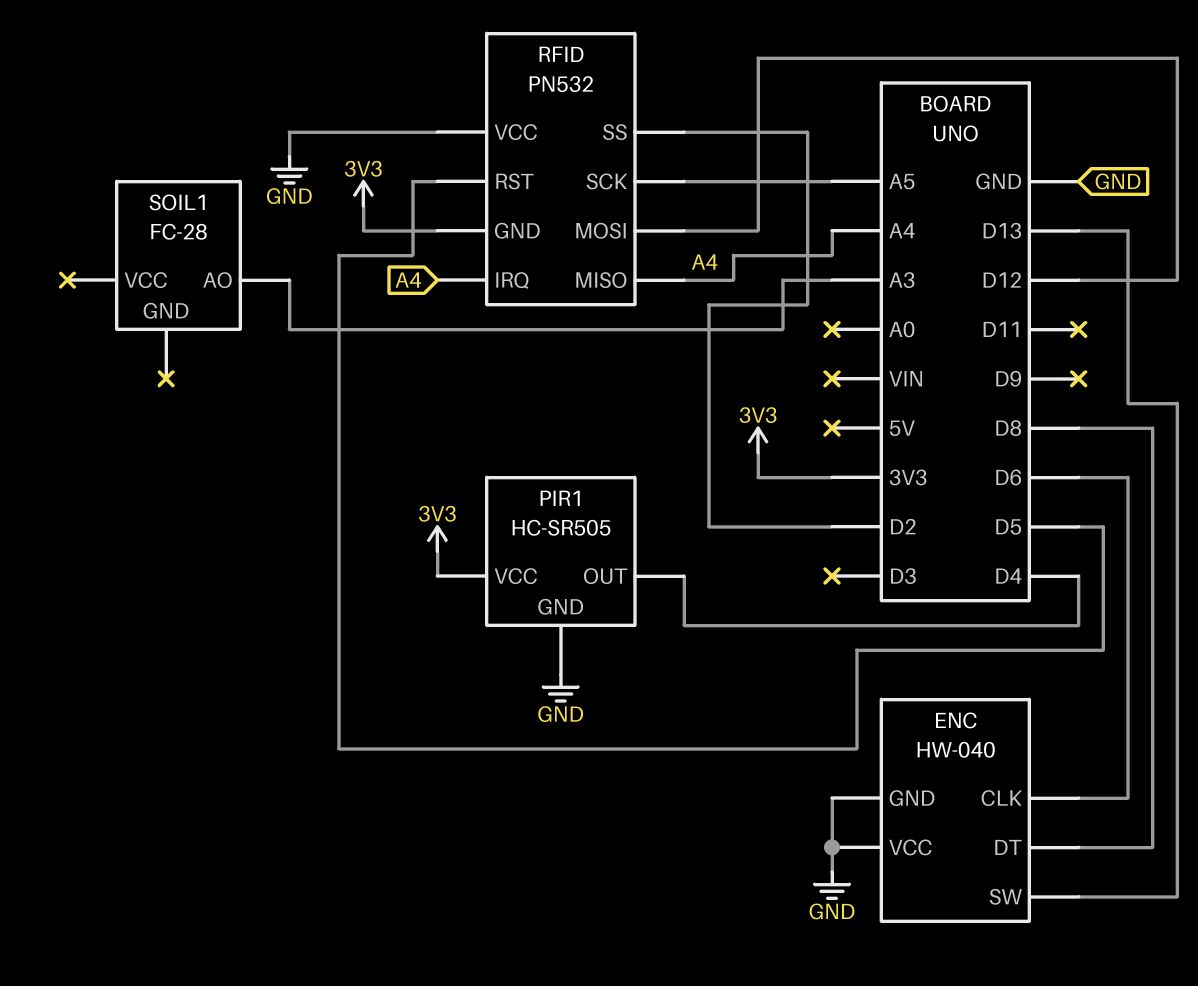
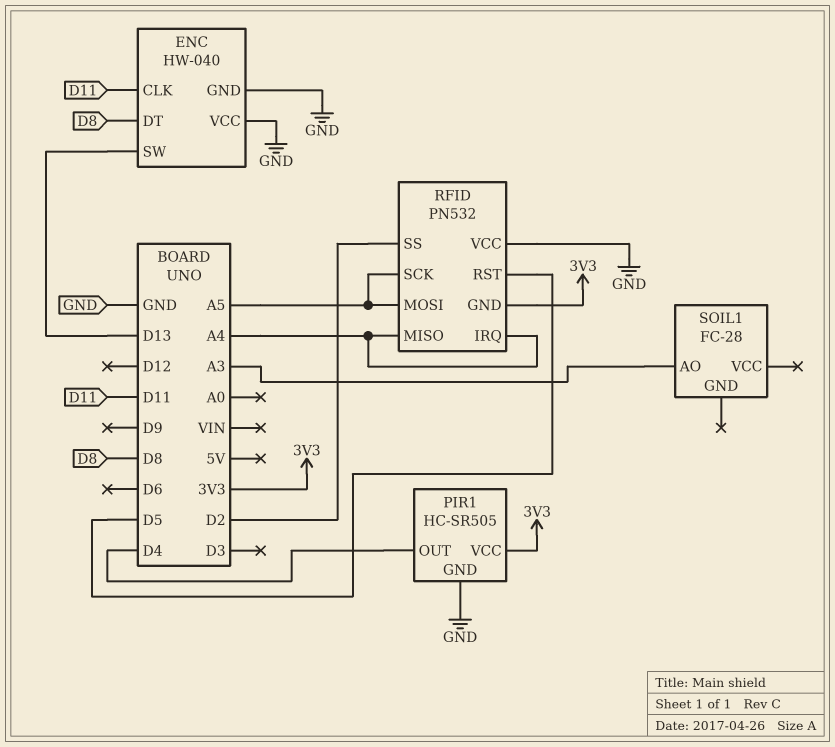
ENC pin CLK: D6 -> D11
RFID pin MOSI: D12 -> A5

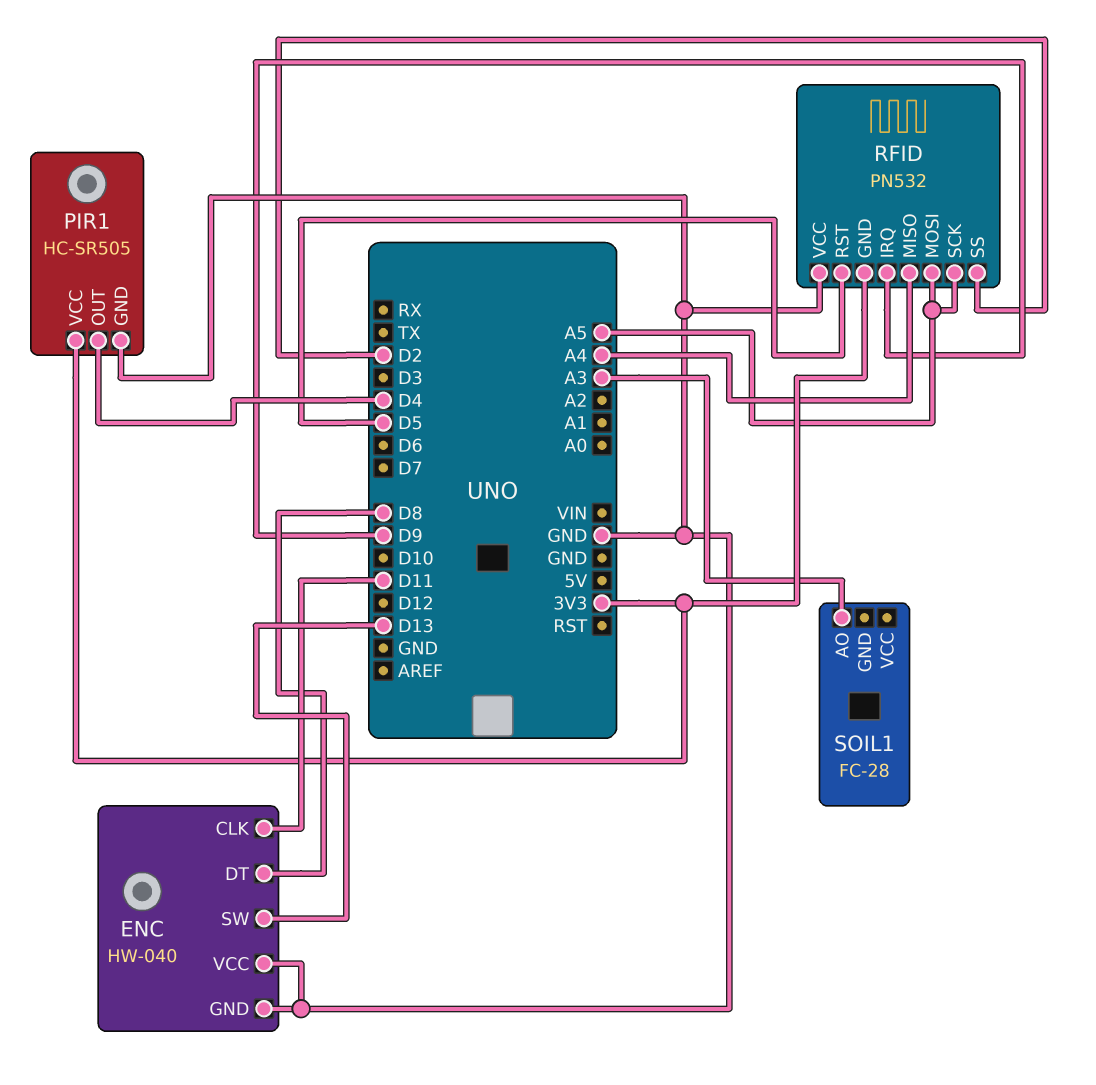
RFID pin IRQ: A4 -> D9

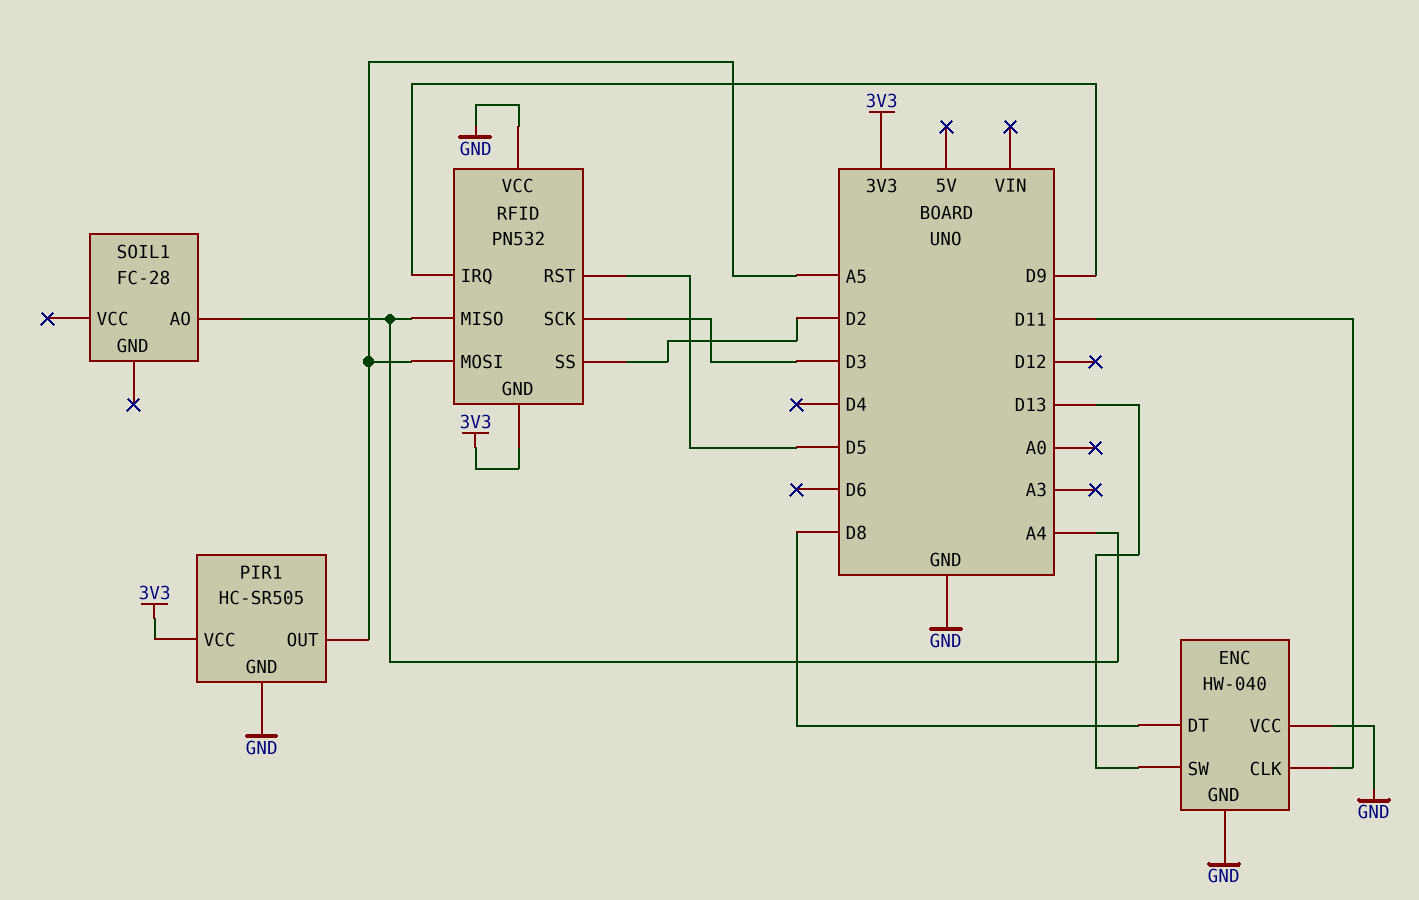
PIR1 pin OUT: D4 -> A5
RFID pin SCK: A5 -> D3
SOIL1 pin AO: A3 -> A4

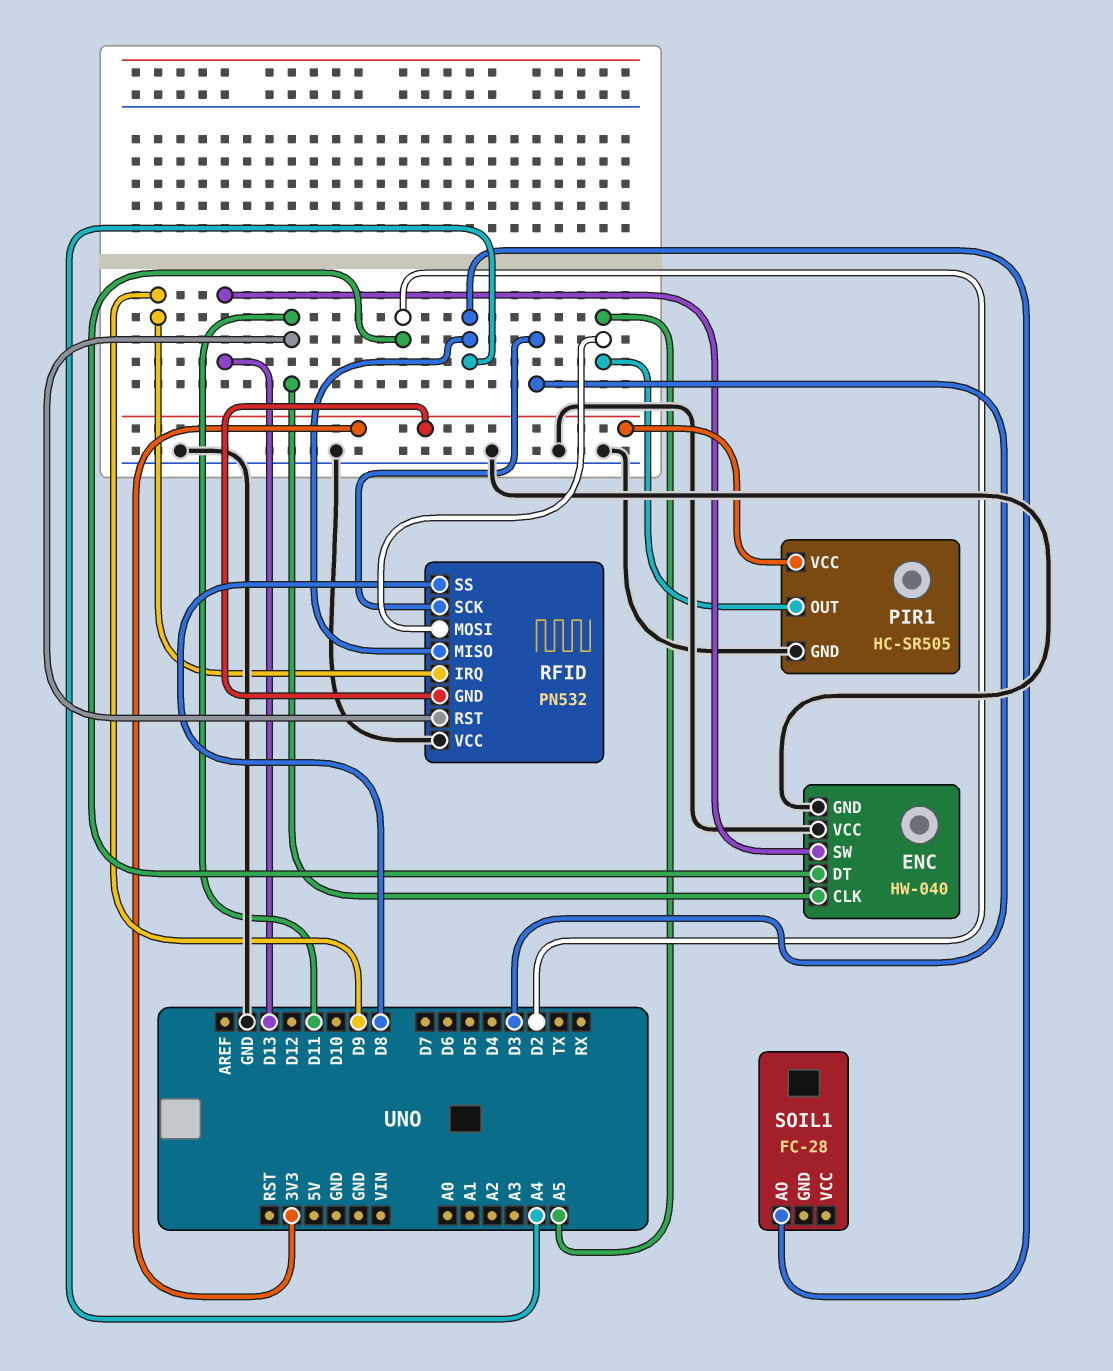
ENC pin DT: D8 -> D2
RFID pin RST: D5 -> D11
RFID pin SS: D2 -> D8

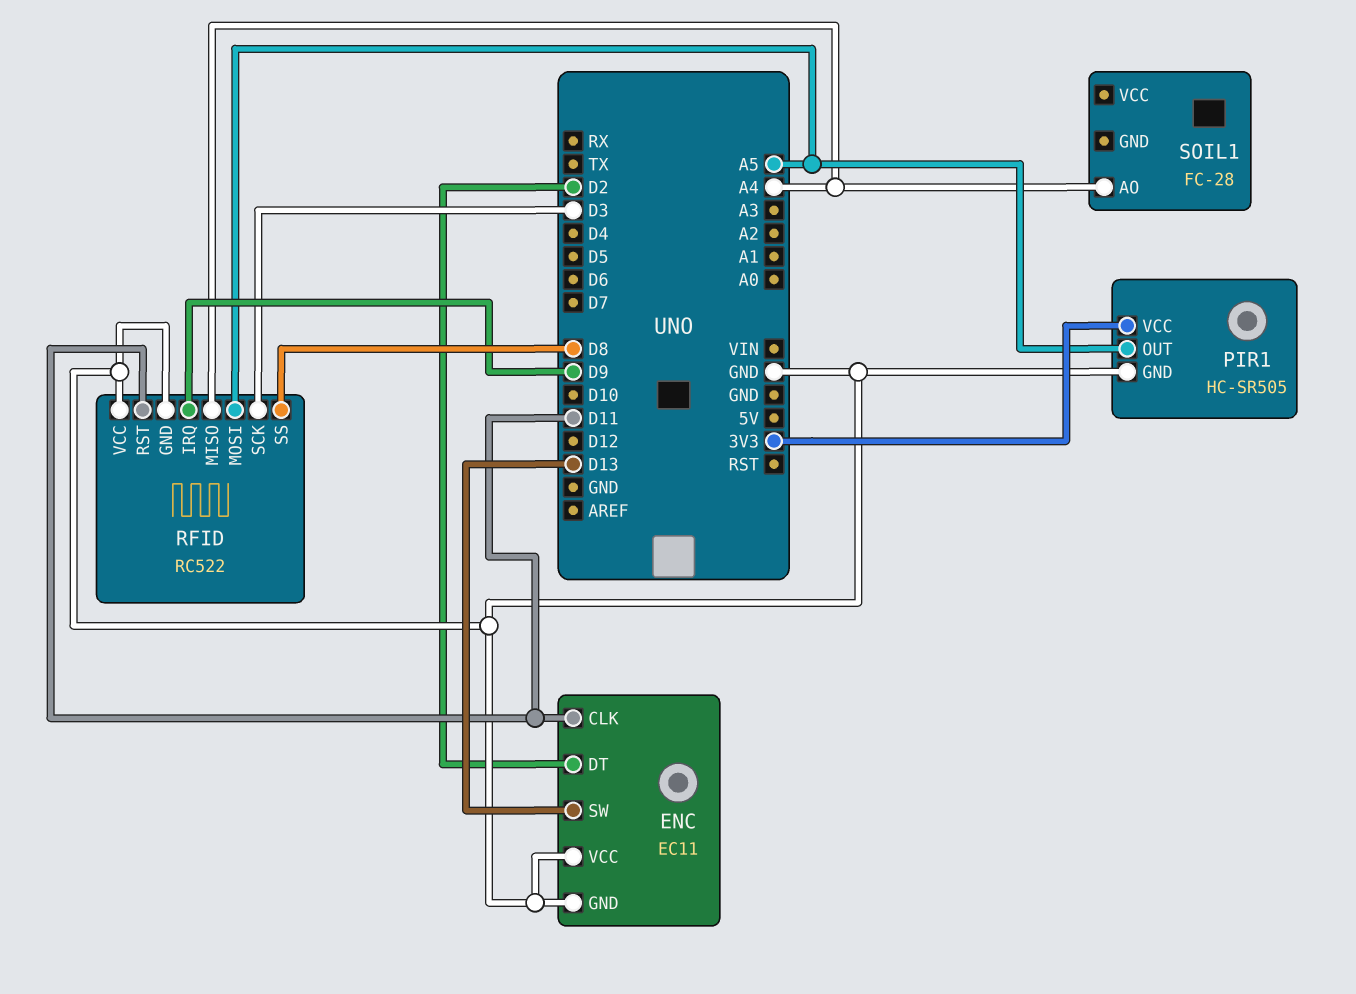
ENC: HW-040 -> EC11
RFID: PN532 -> RC522
RFID pin GND: 3V3 -> GND

